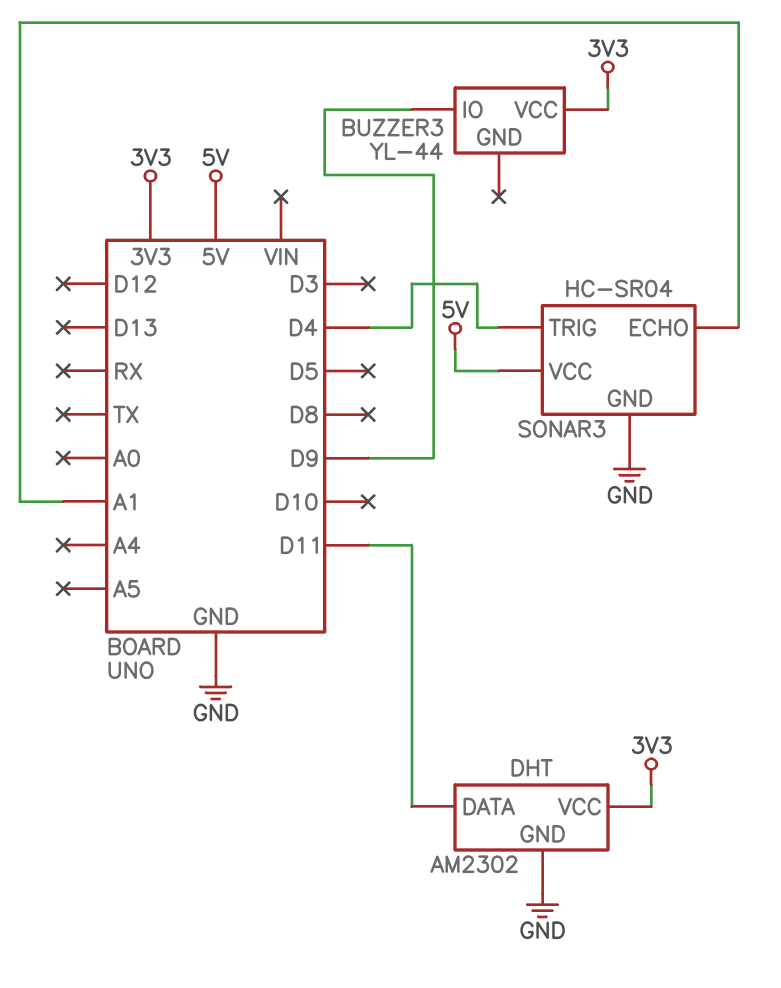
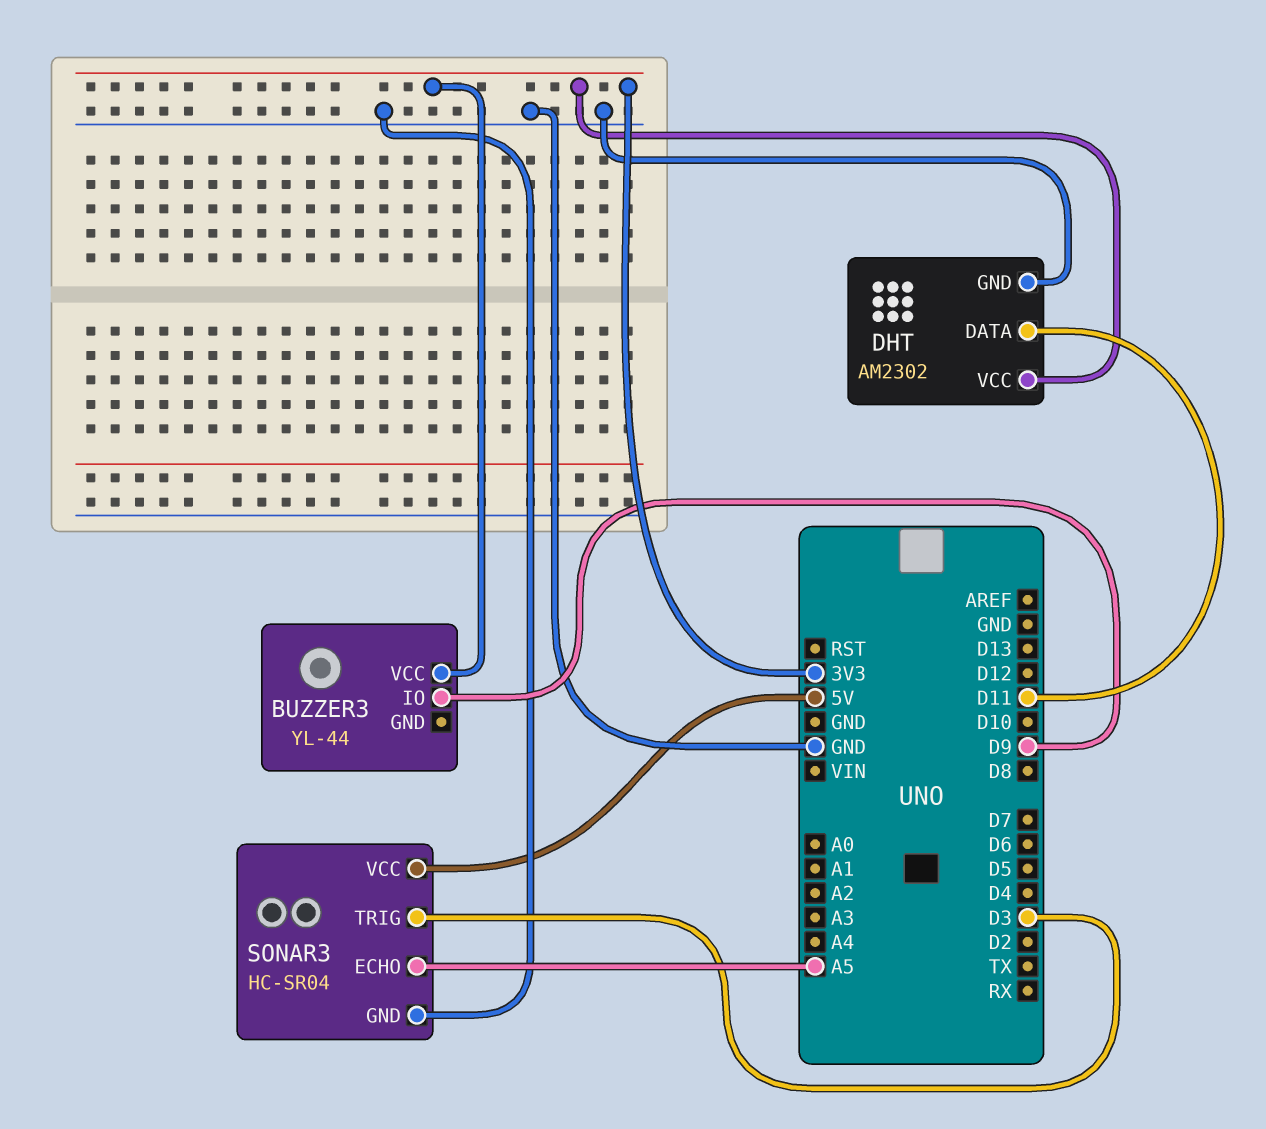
SONAR3 pin ECHO: A1 -> A5
SONAR3 pin TRIG: D4 -> D3

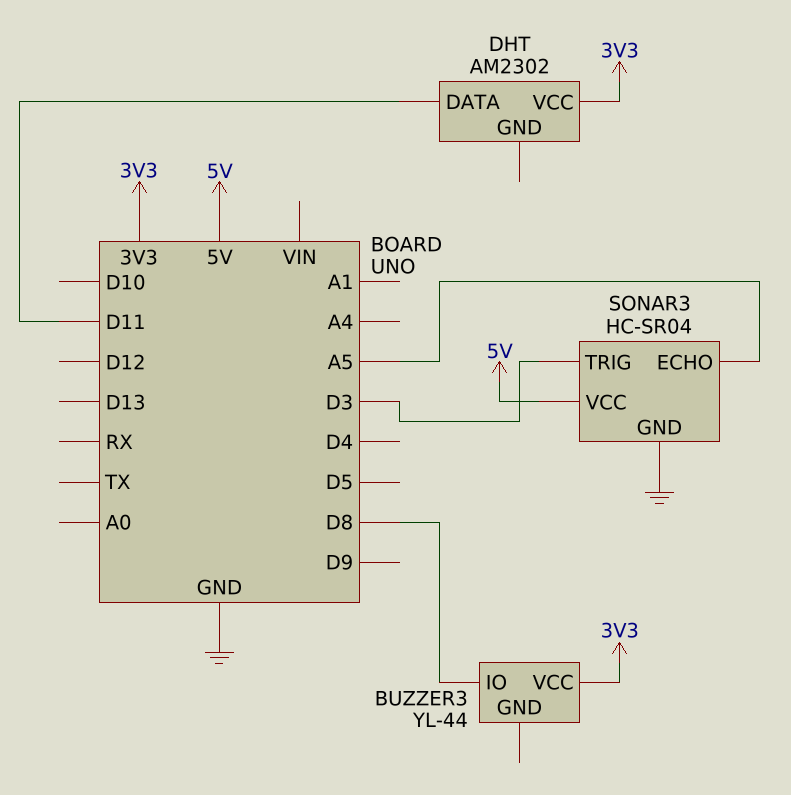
BUZZER3 pin IO: D9 -> D8
DHT pin GND: GND -> none

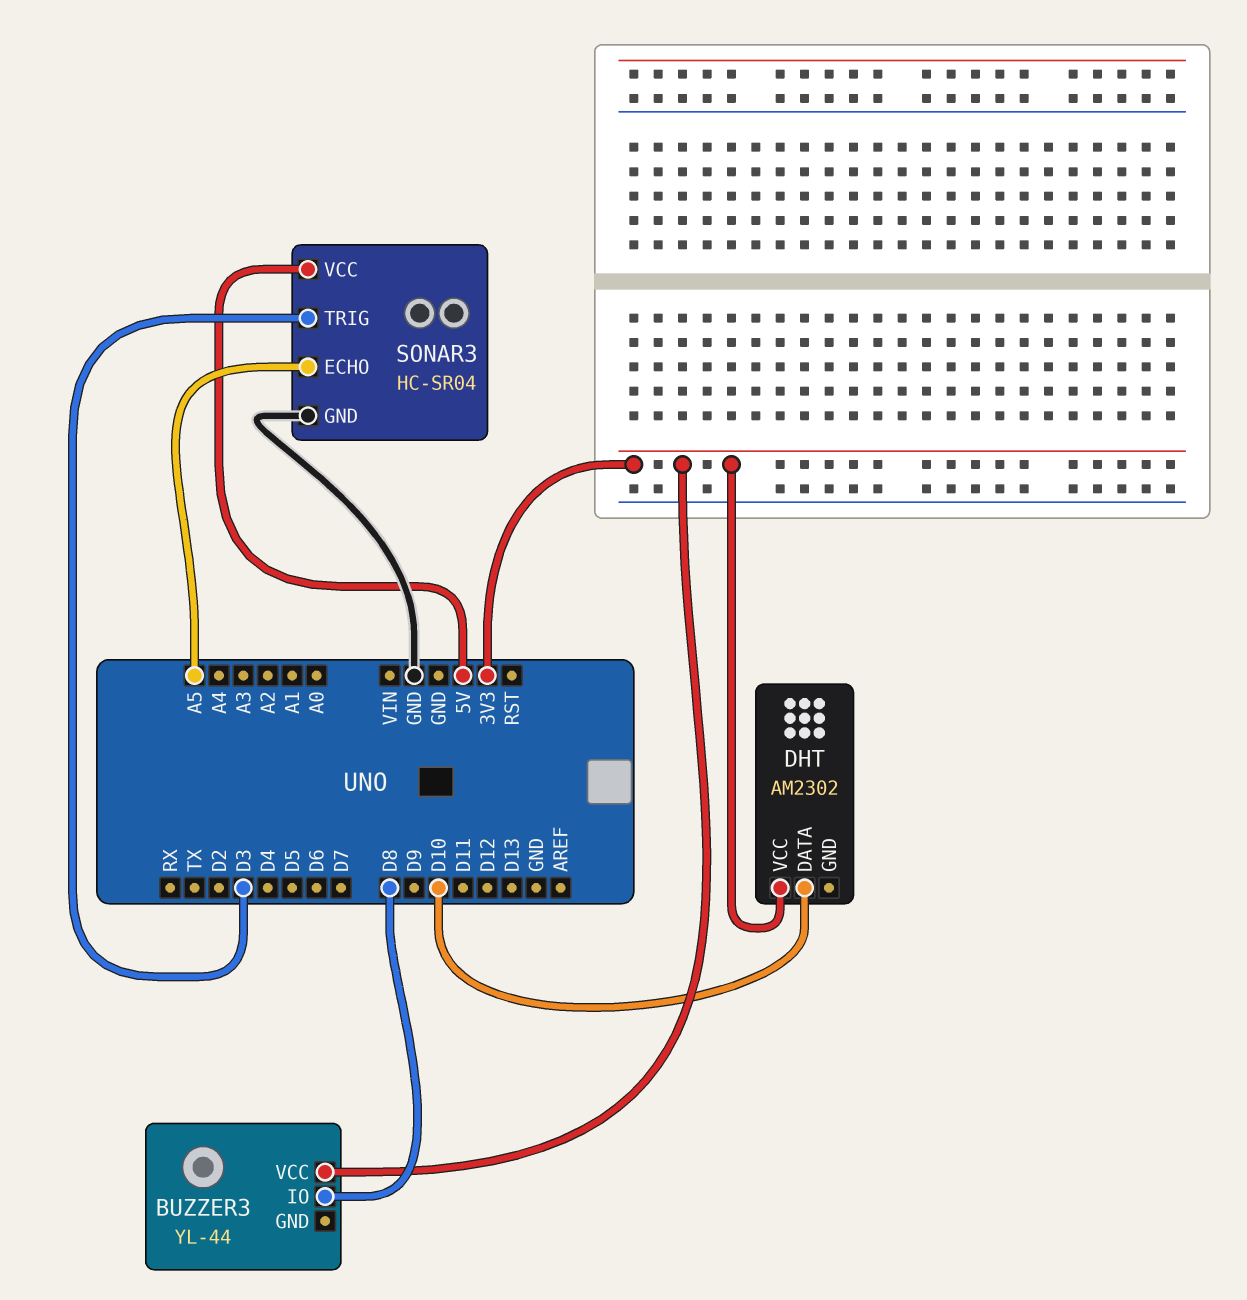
DHT pin DATA: D11 -> D10

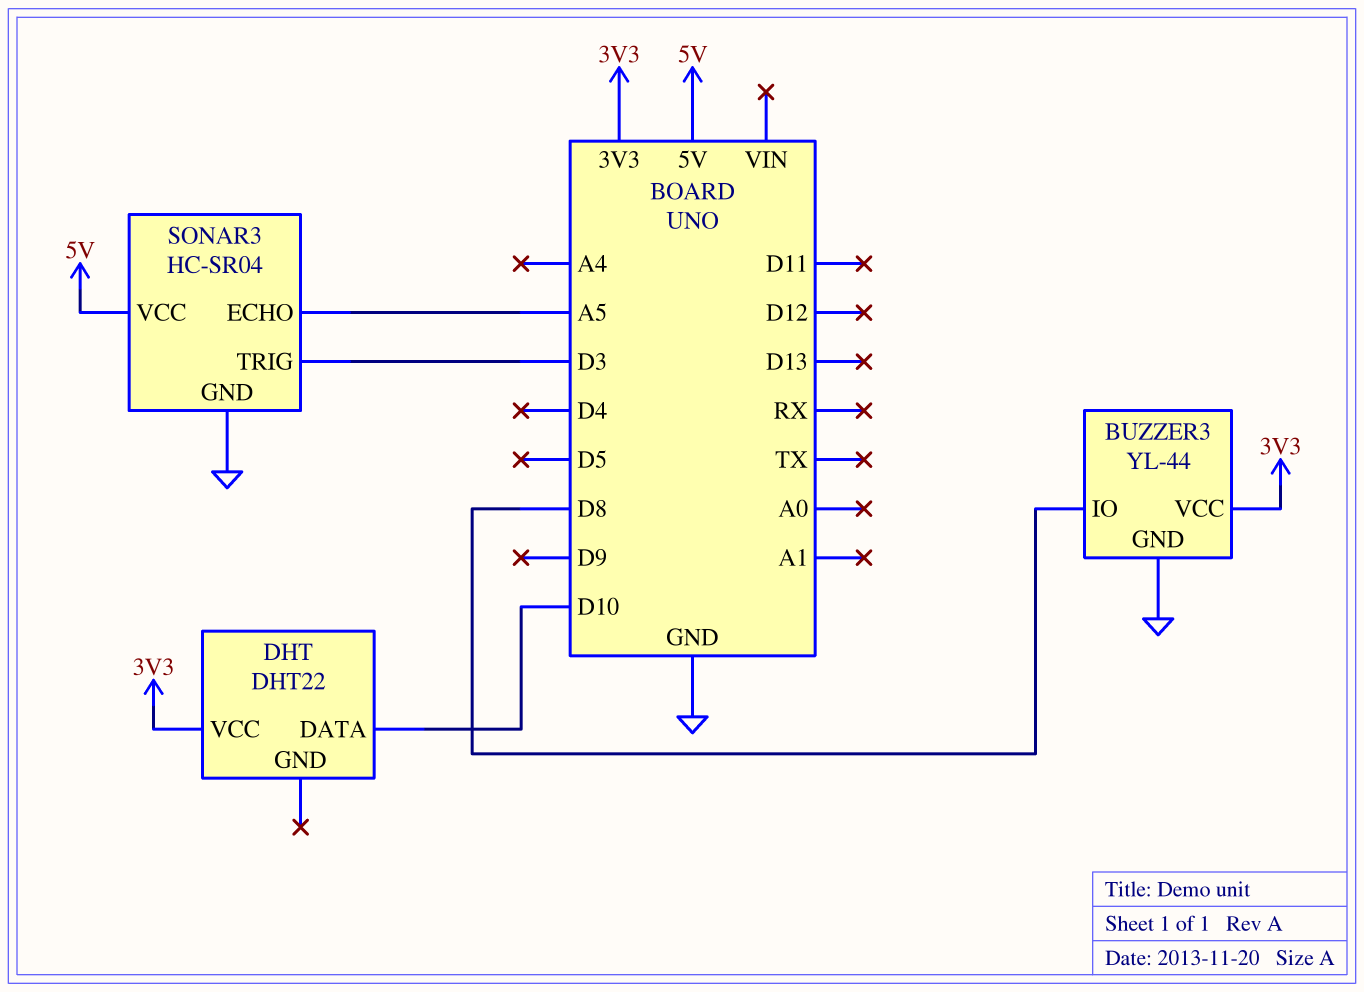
BUZZER3 pin GND: none -> GND
DHT: AM2302 -> DHT22

